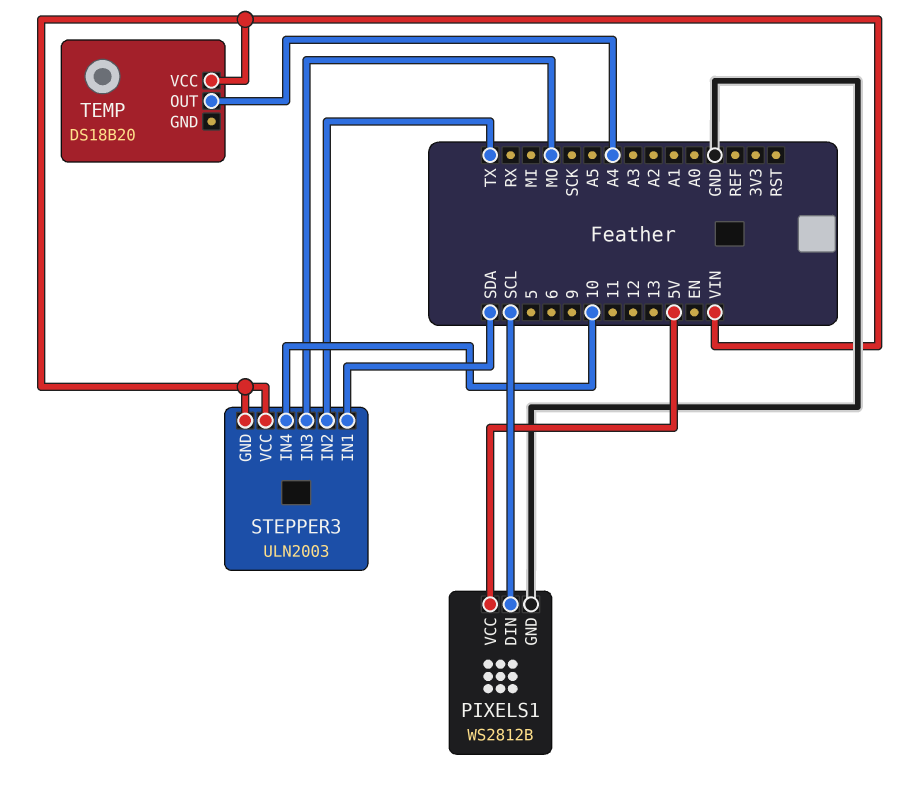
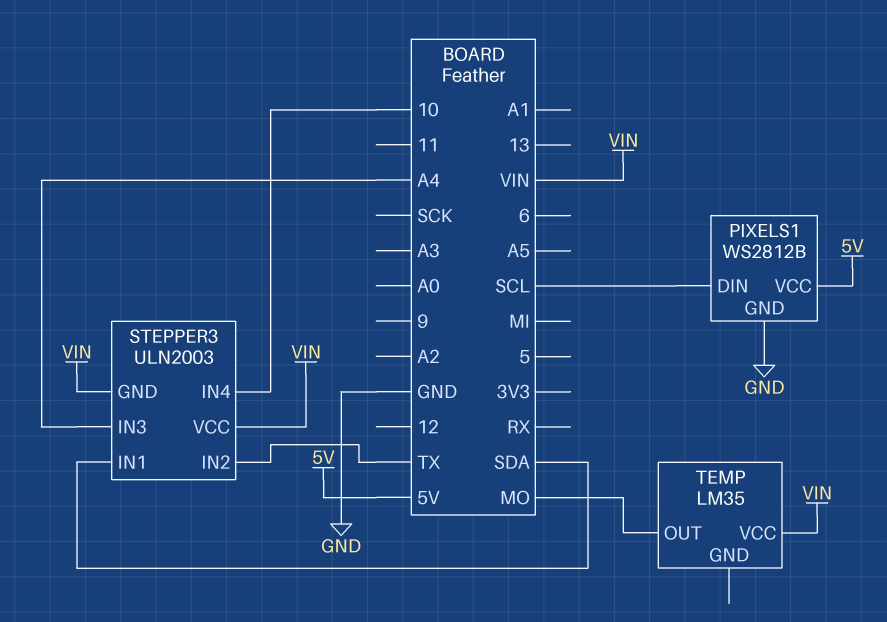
STEPPER3 pin IN3: MO -> A4
TEMP: DS18B20 -> LM35
TEMP pin OUT: A4 -> MO

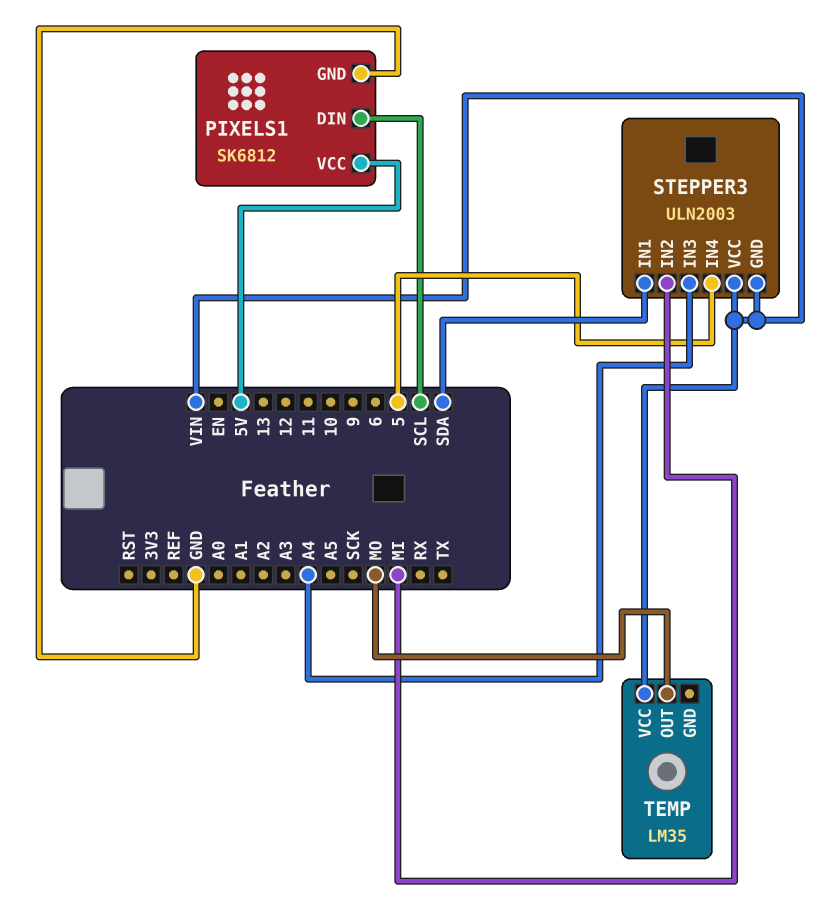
PIXELS1: WS2812B -> SK6812
STEPPER3 pin IN2: TX -> MI
STEPPER3 pin IN4: 10 -> 5

